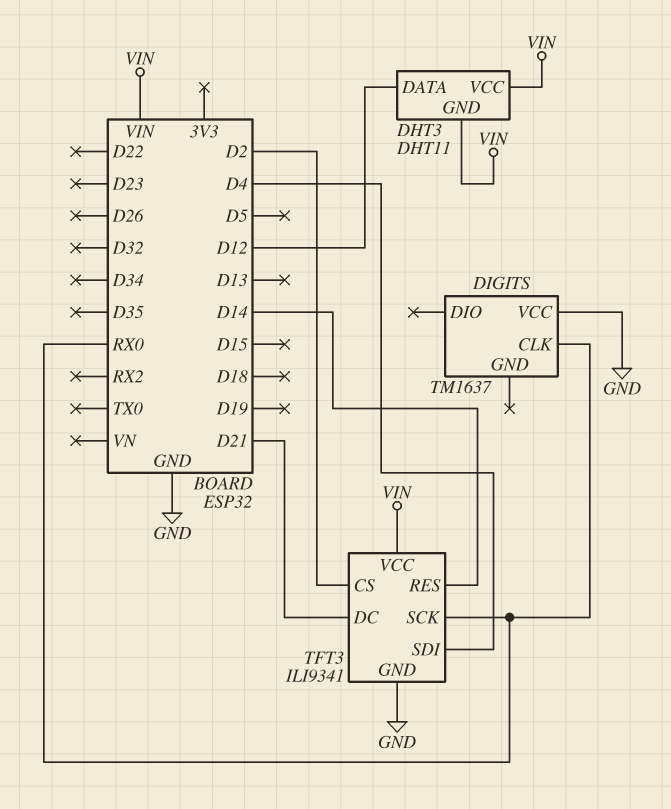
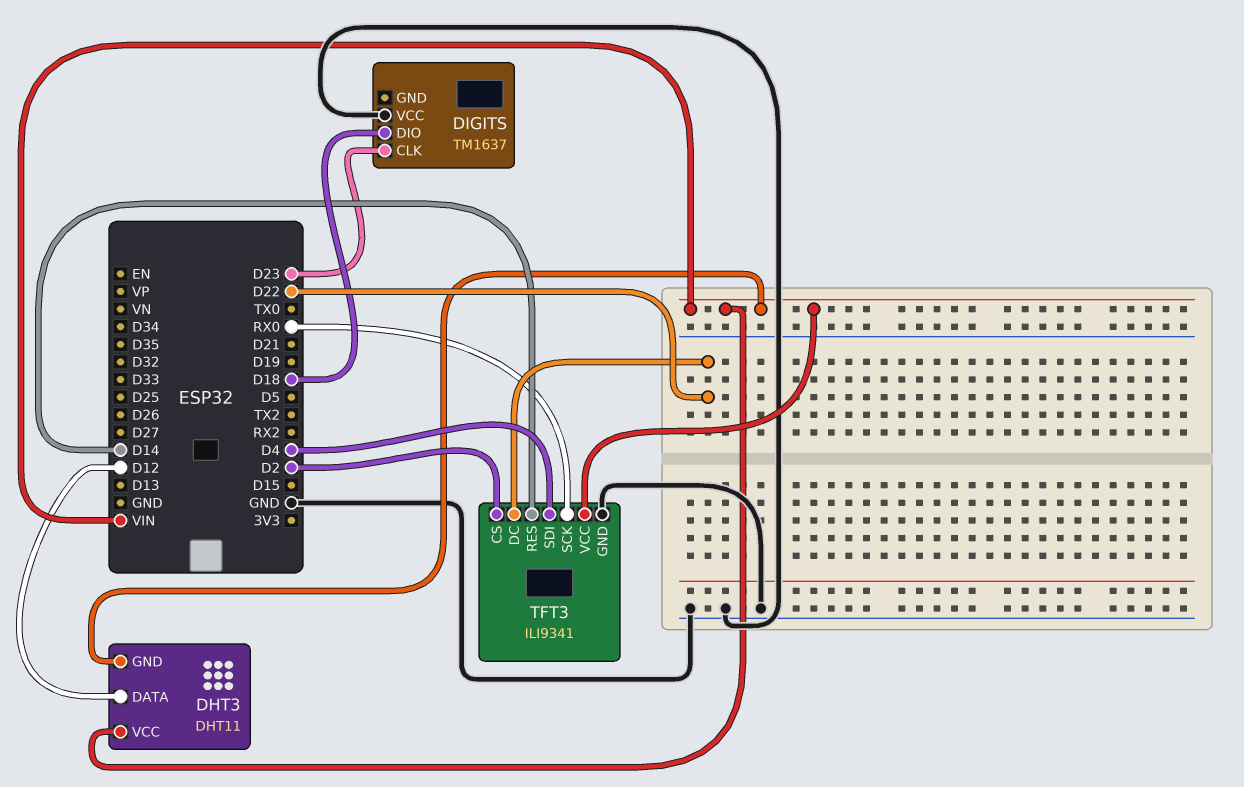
DIGITS pin CLK: RX0 -> D23
DIGITS pin DIO: none -> D18
TFT3 pin DC: D21 -> D22

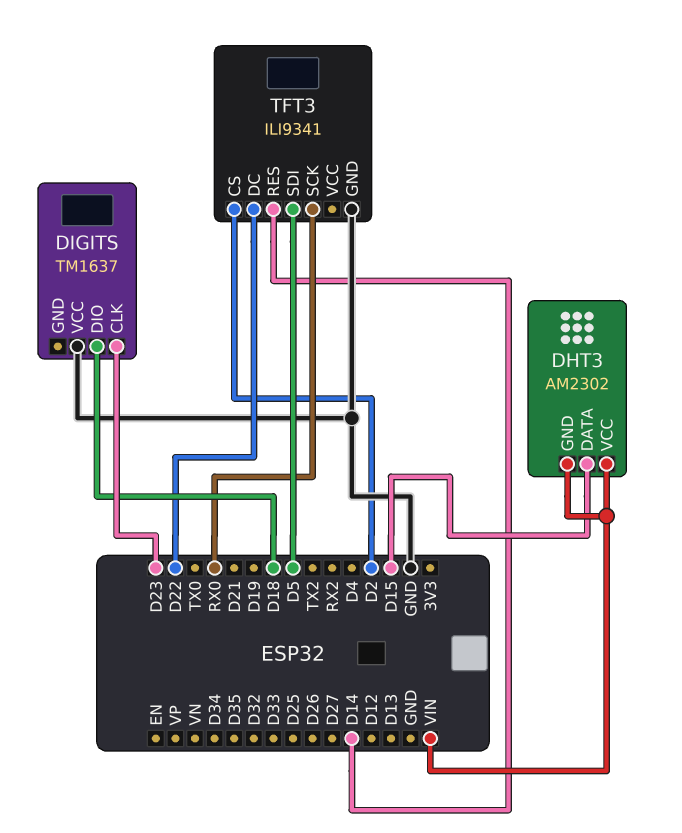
DHT3: DHT11 -> AM2302
DHT3 pin DATA: D12 -> D15
TFT3 pin SDI: D4 -> D5
TFT3 pin VCC: VIN -> none

